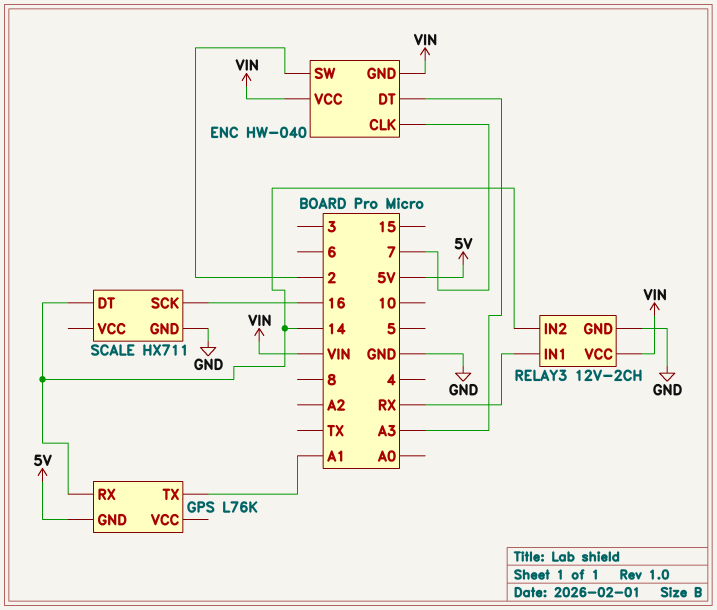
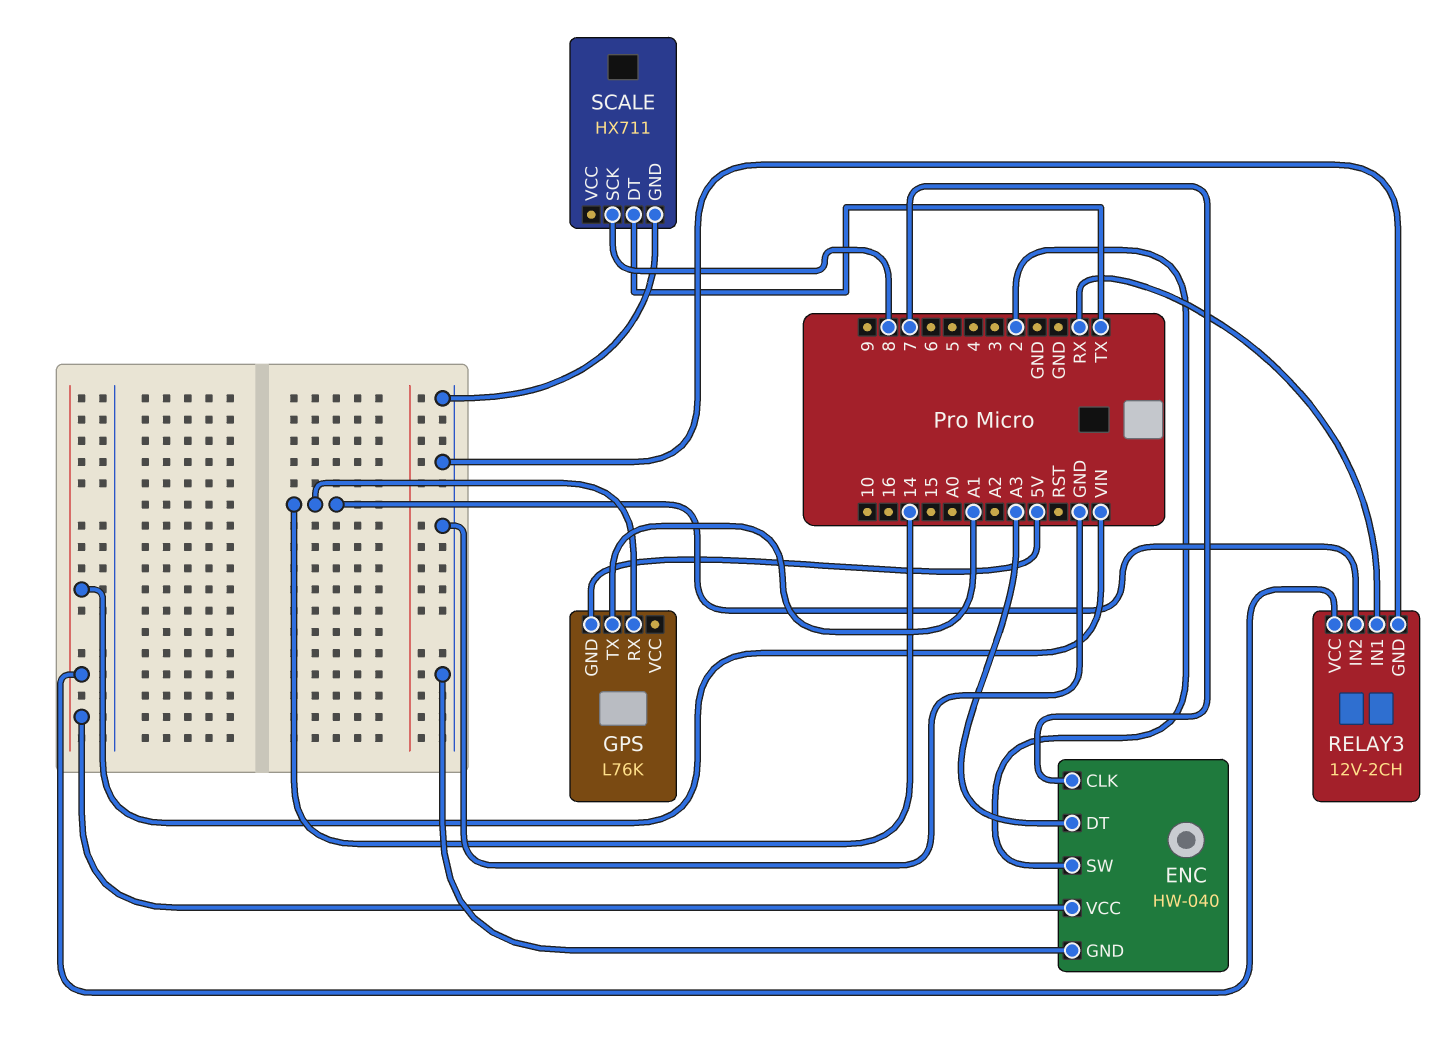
ENC pin GND: VIN -> GND
SCALE pin DT: 14 -> TX
SCALE pin SCK: 16 -> 8

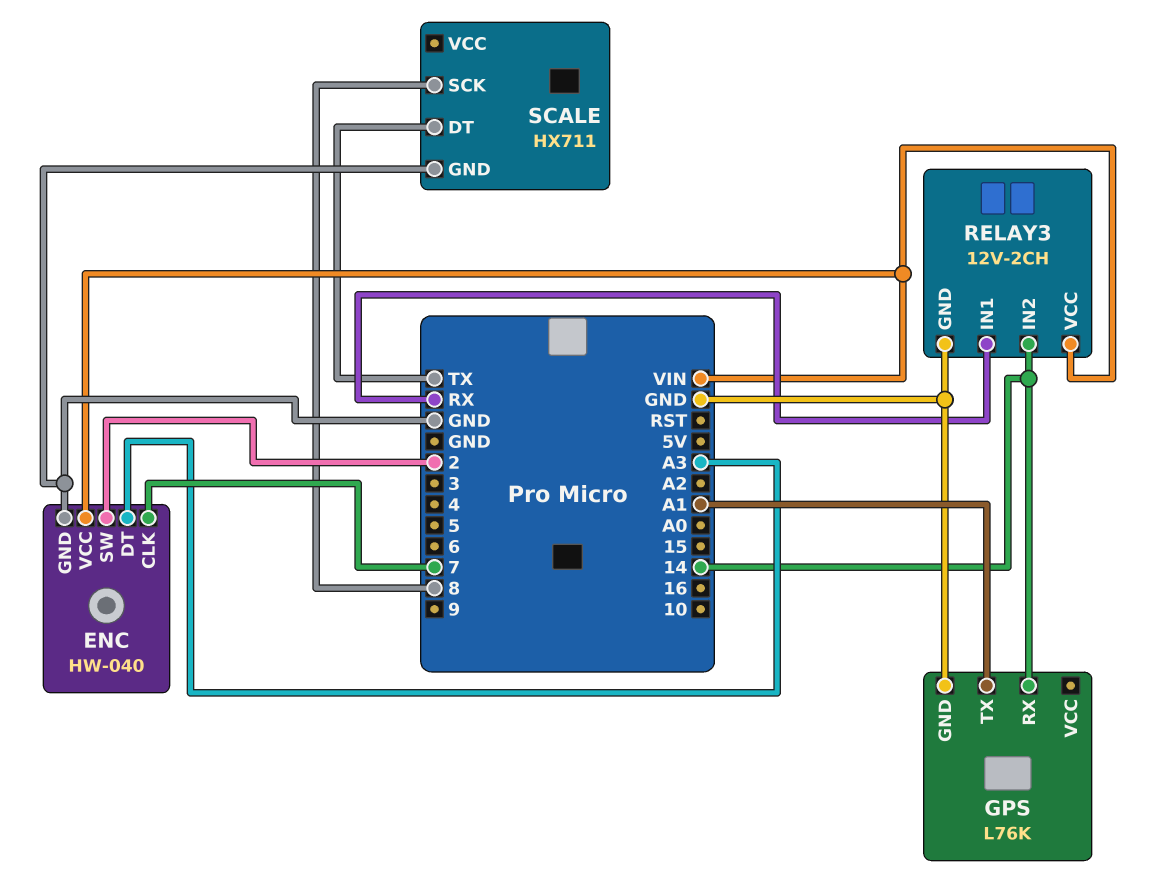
GPS pin GND: 5V -> GND

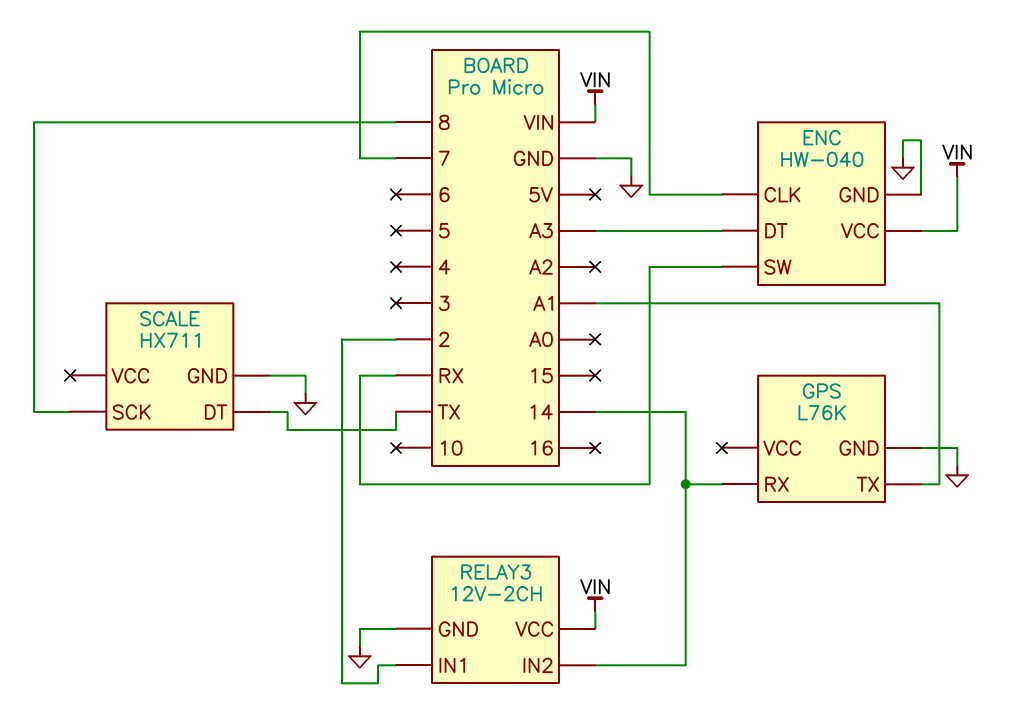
ENC pin SW: 2 -> RX
RELAY3 pin IN1: RX -> 2

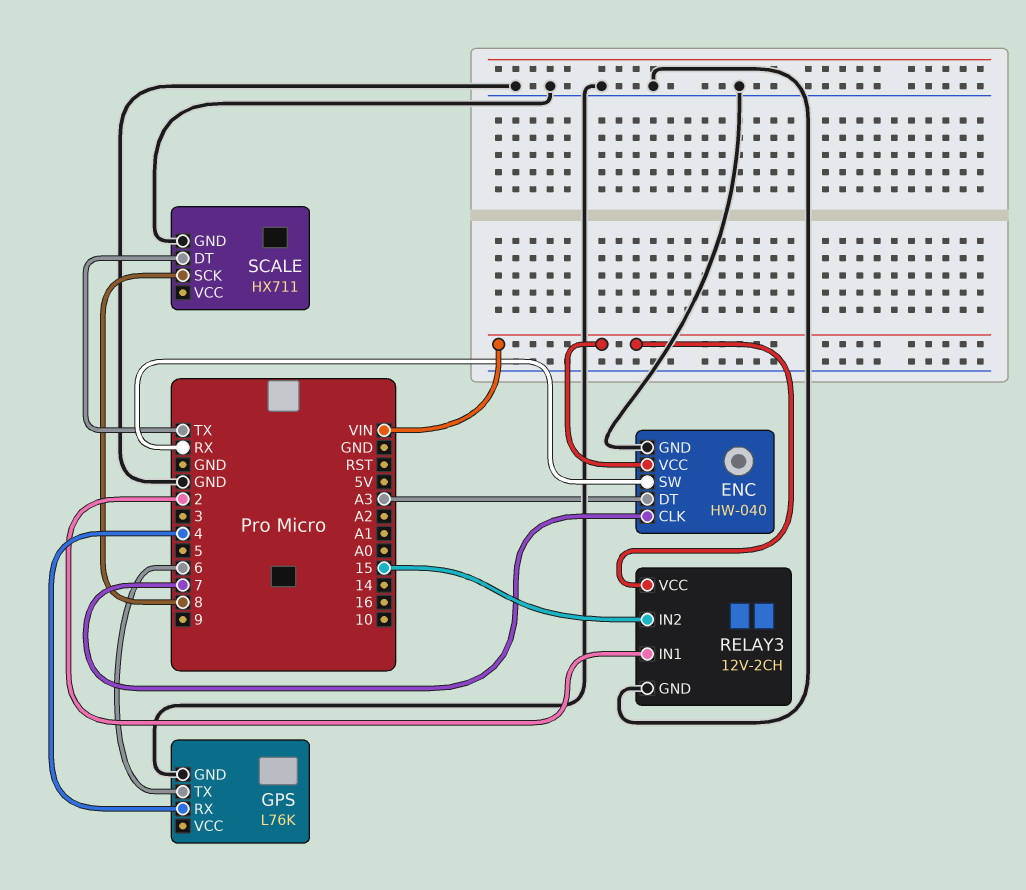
GPS pin RX: 14 -> 4
GPS pin TX: A1 -> 6
RELAY3 pin IN2: 14 -> 15

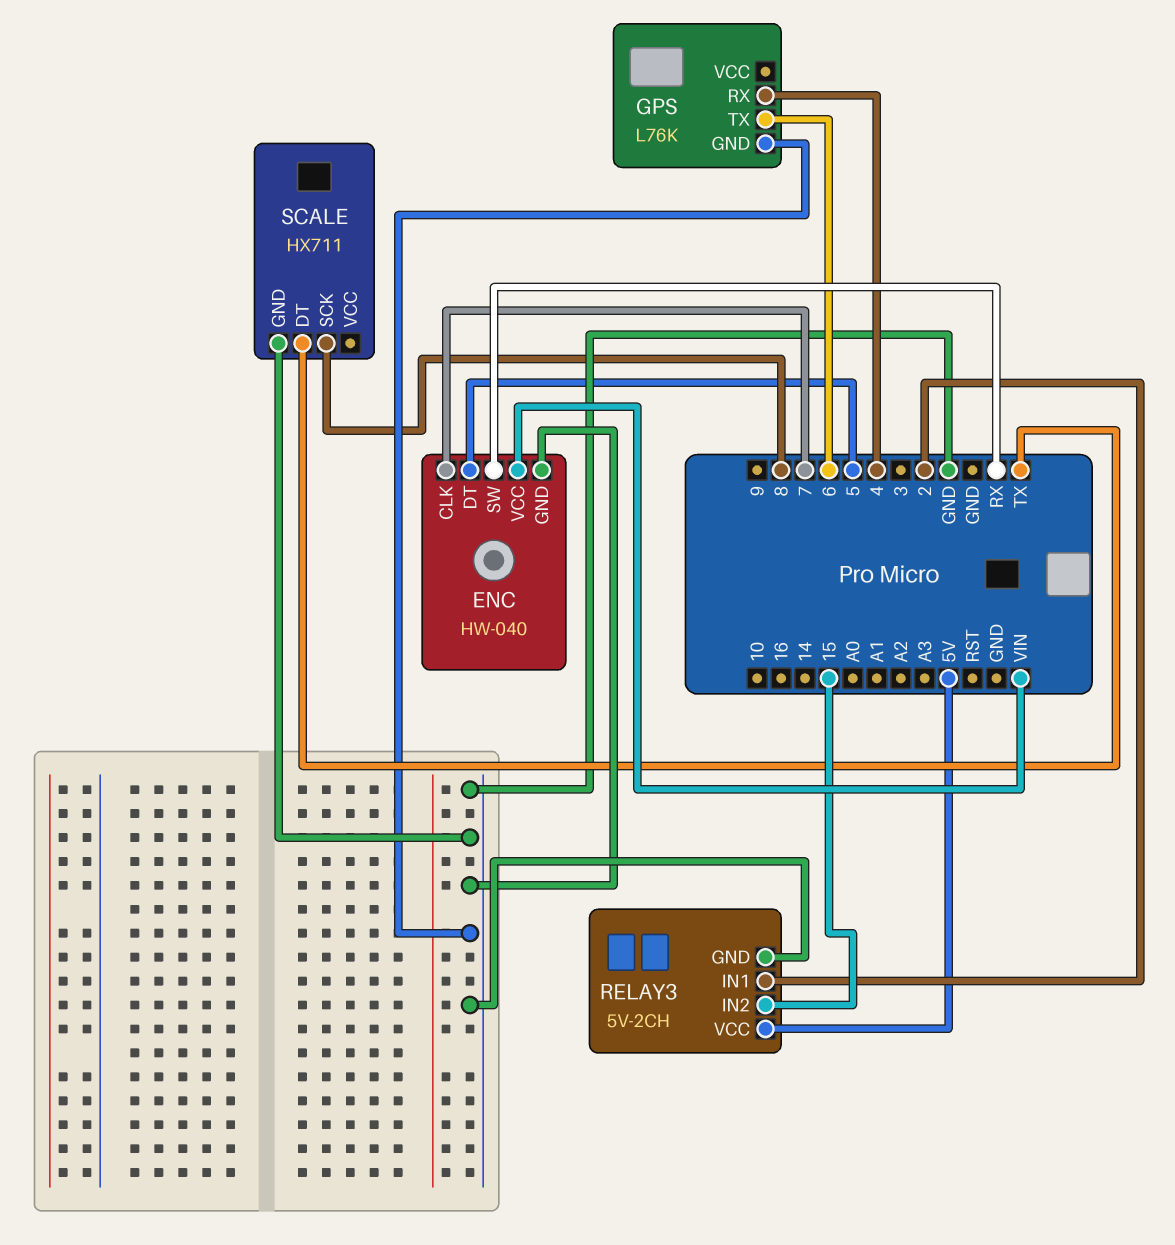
ENC pin DT: A3 -> 5
RELAY3: 12V-2CH -> 5V-2CH
RELAY3 pin VCC: VIN -> 5V

